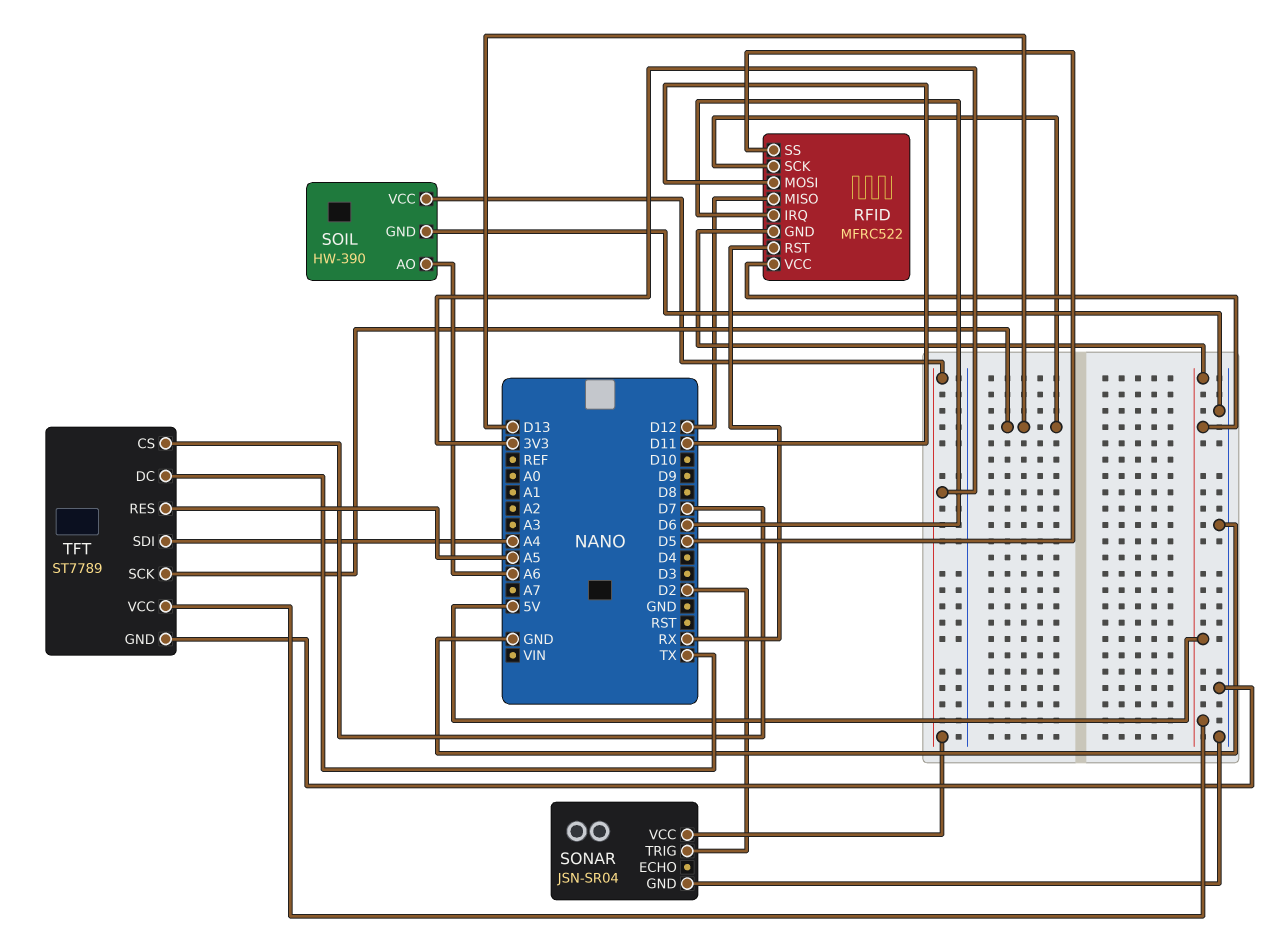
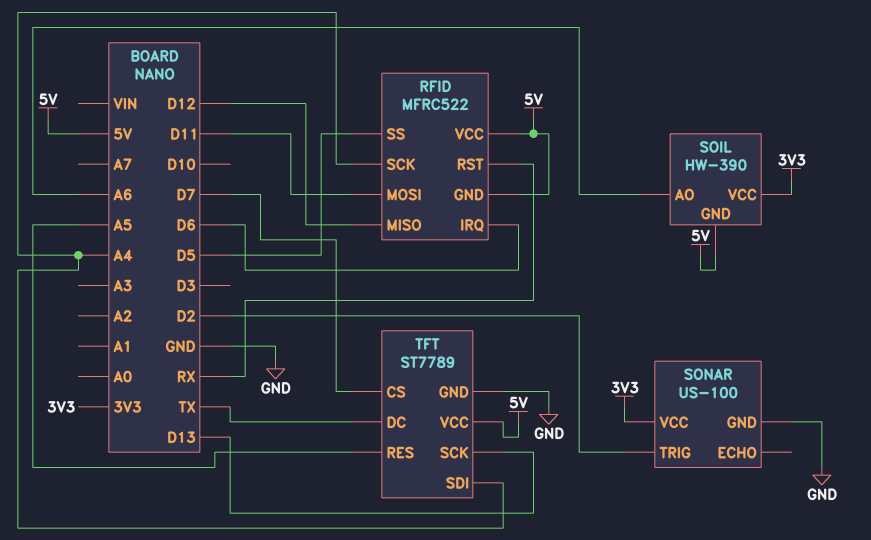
RFID pin SCK: D13 -> A4
SOIL pin GND: GND -> 5V
SONAR: JSN-SR04 -> US-100

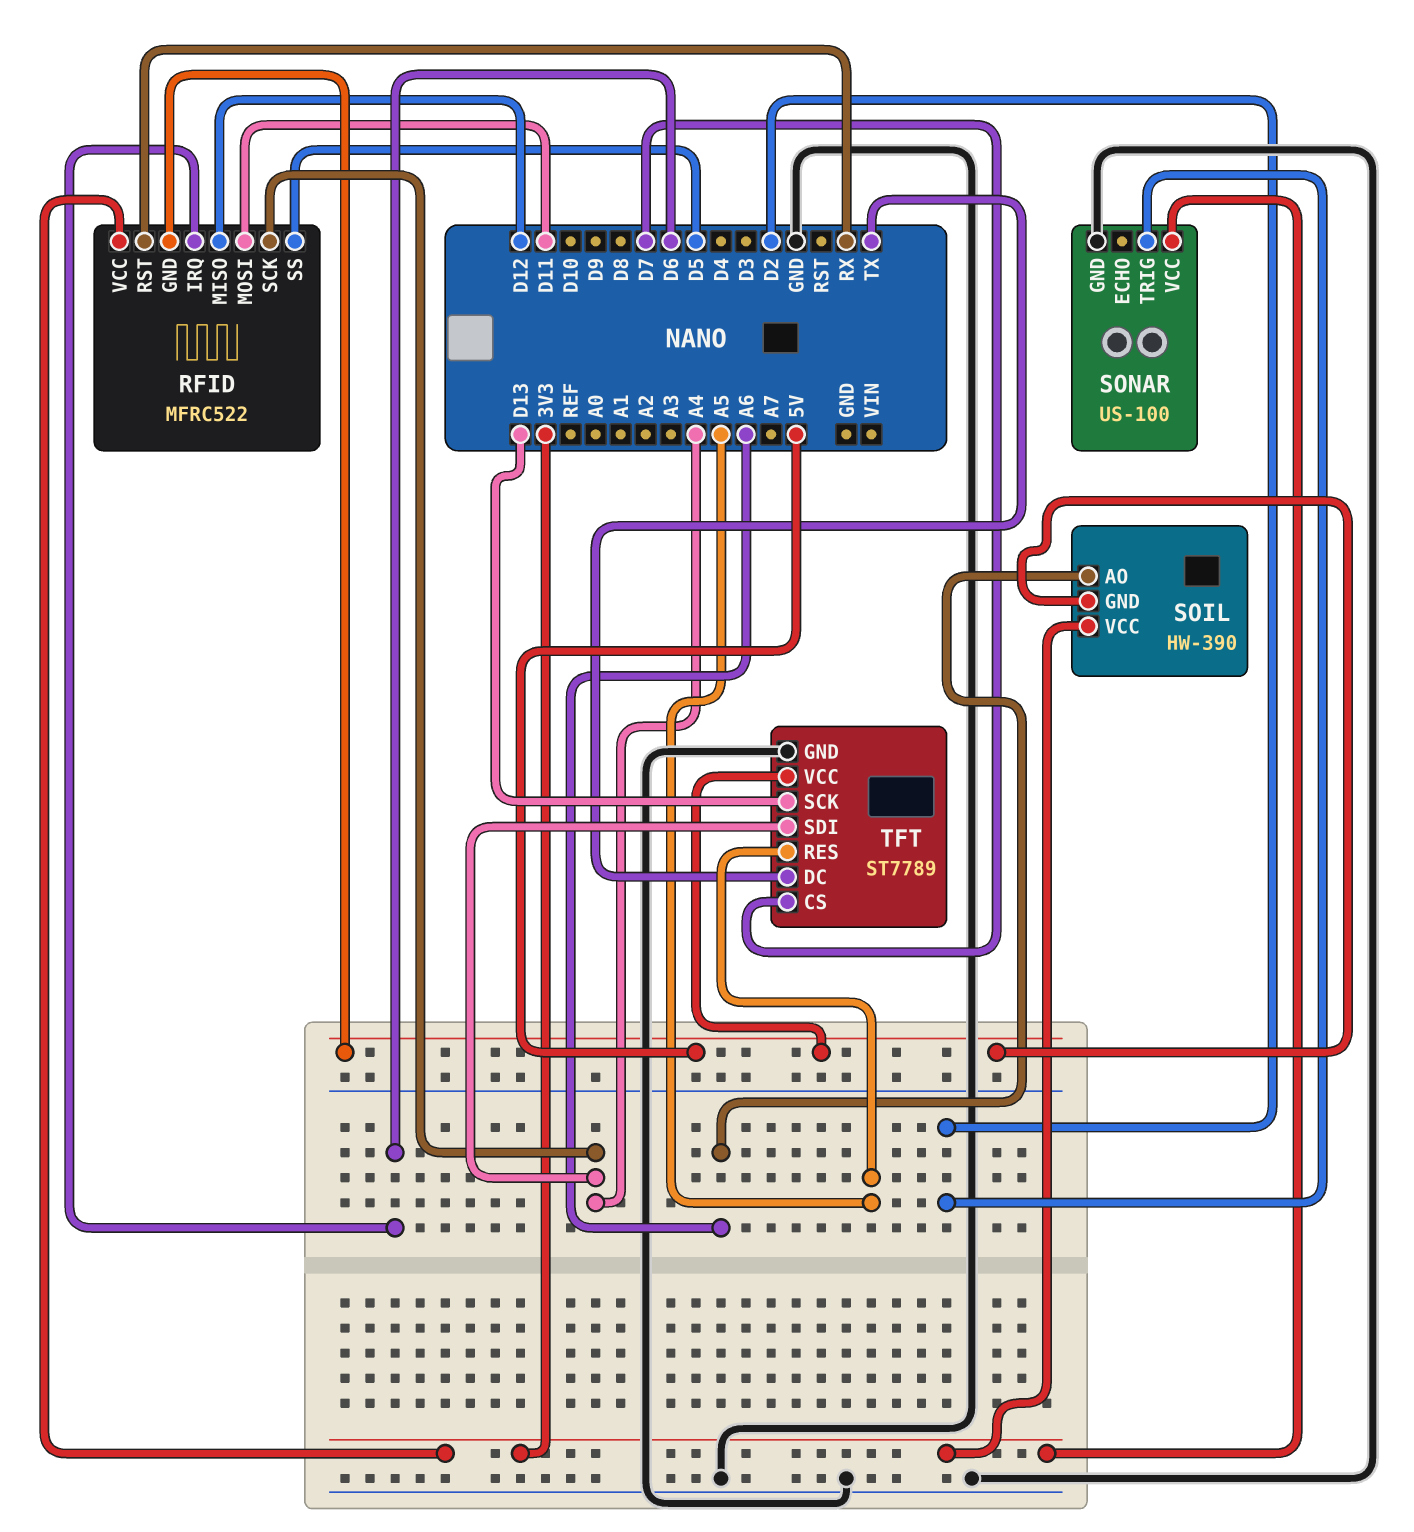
RFID pin VCC: 5V -> 3V3

